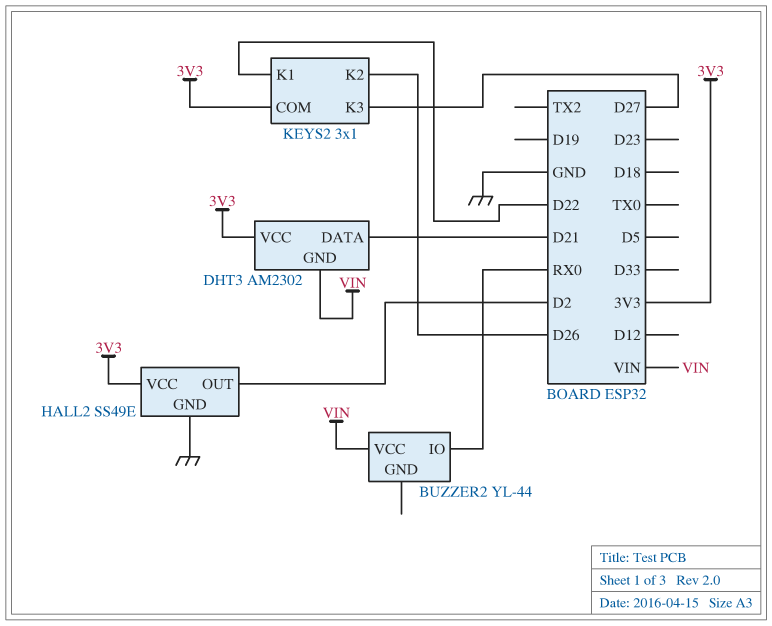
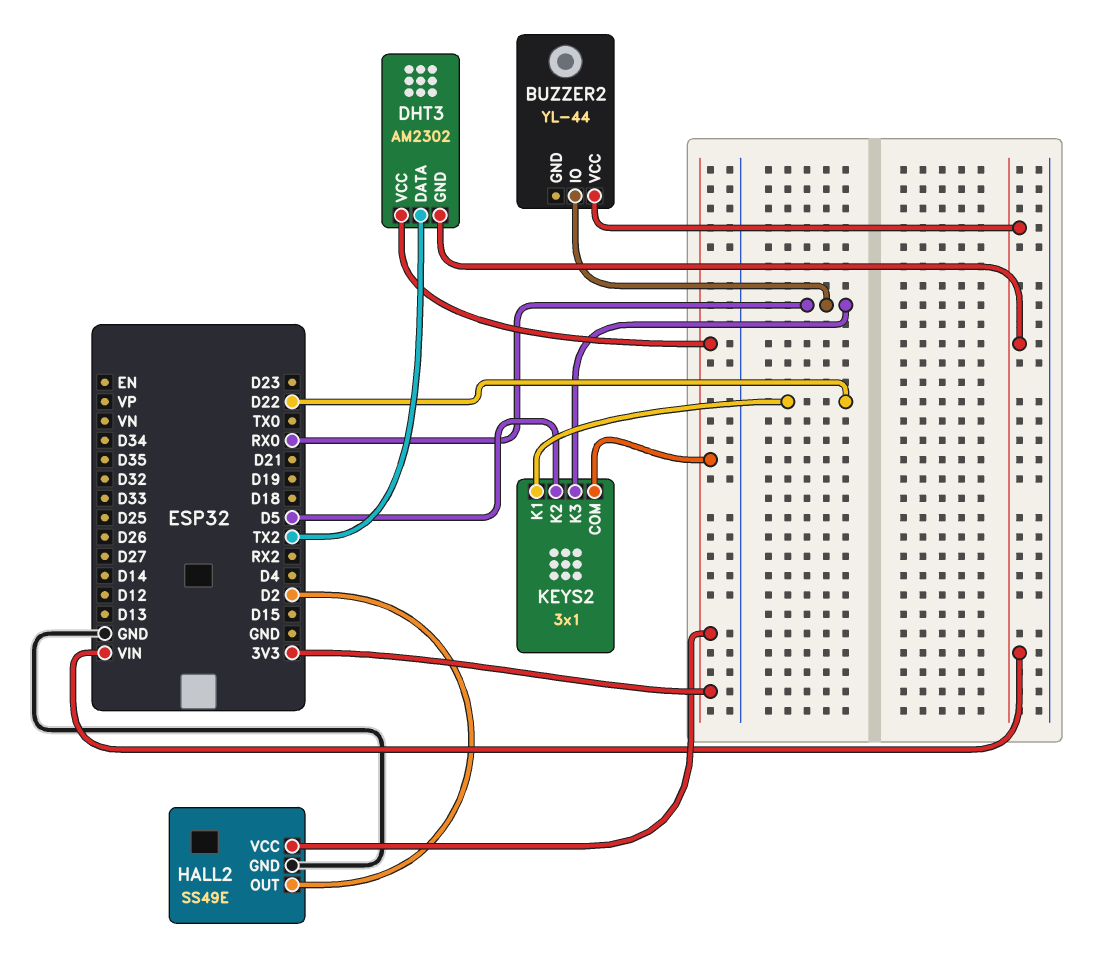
DHT3 pin DATA: D21 -> TX2
KEYS2 pin K2: D26 -> D5
KEYS2 pin K3: D27 -> RX0

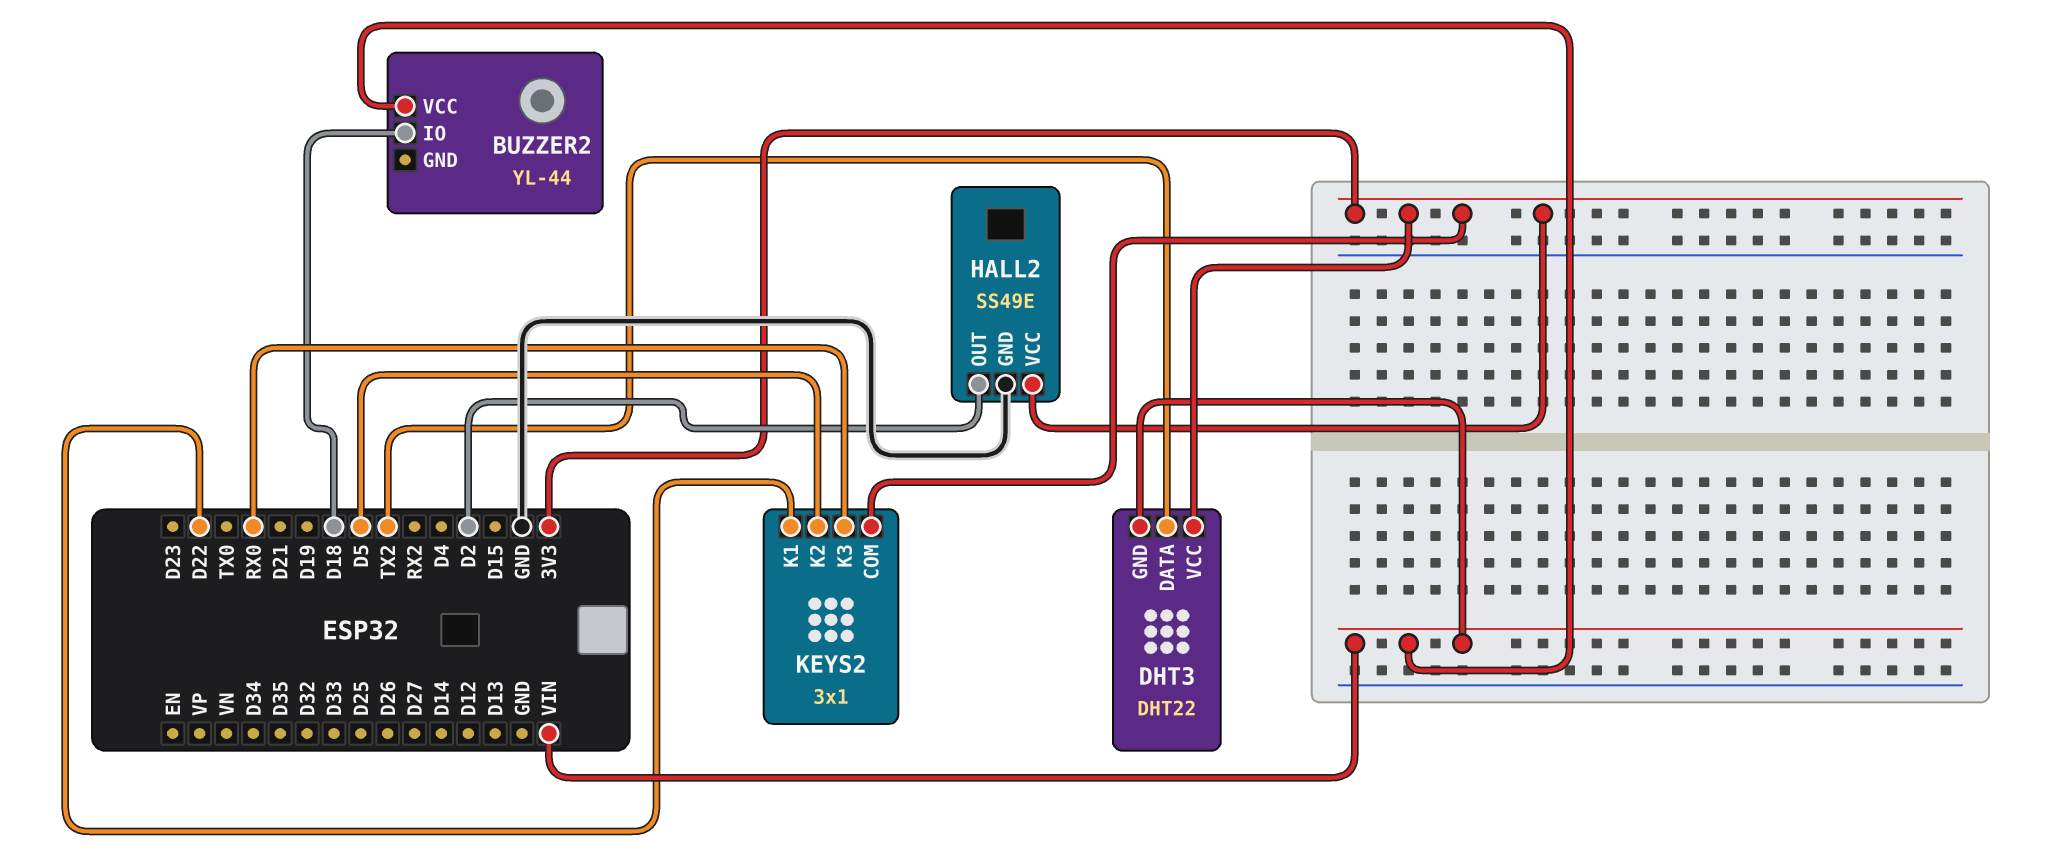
BUZZER2 pin IO: RX0 -> D18
DHT3: AM2302 -> DHT22

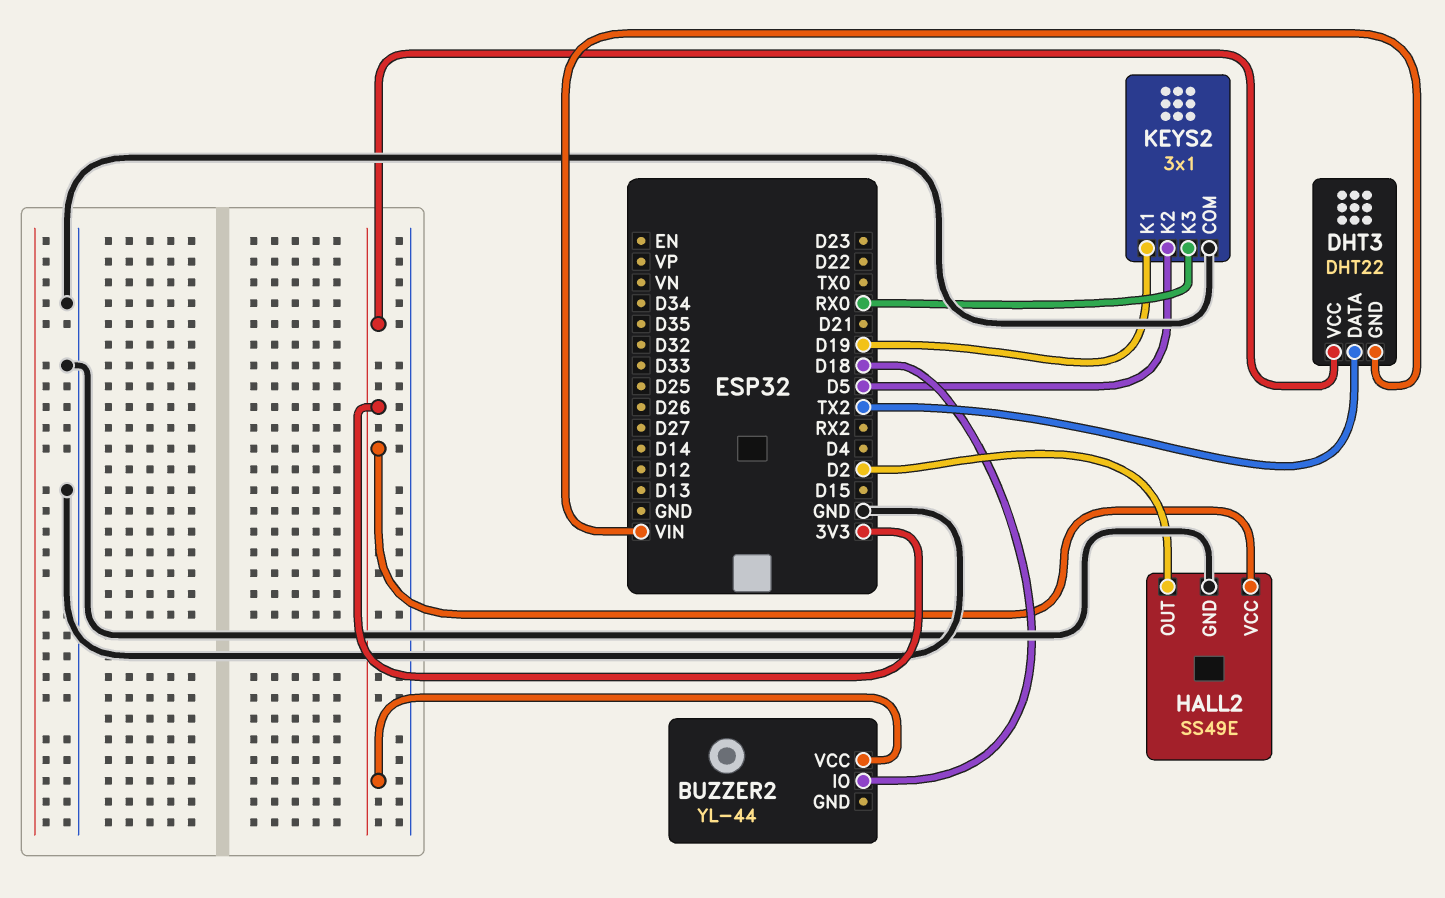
BUZZER2 pin VCC: VIN -> 3V3
KEYS2 pin COM: 3V3 -> GND
KEYS2 pin K1: D22 -> D19

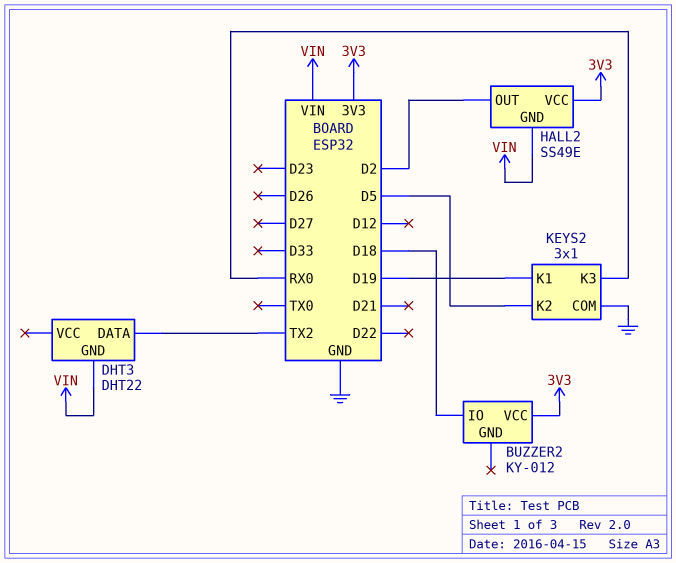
BUZZER2: YL-44 -> KY-012
DHT3 pin VCC: 3V3 -> none
HALL2 pin GND: GND -> VIN

